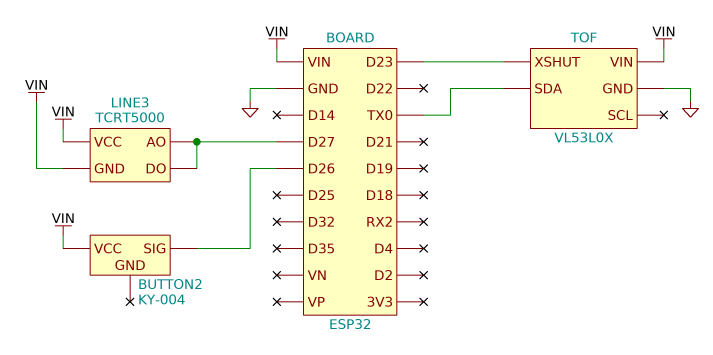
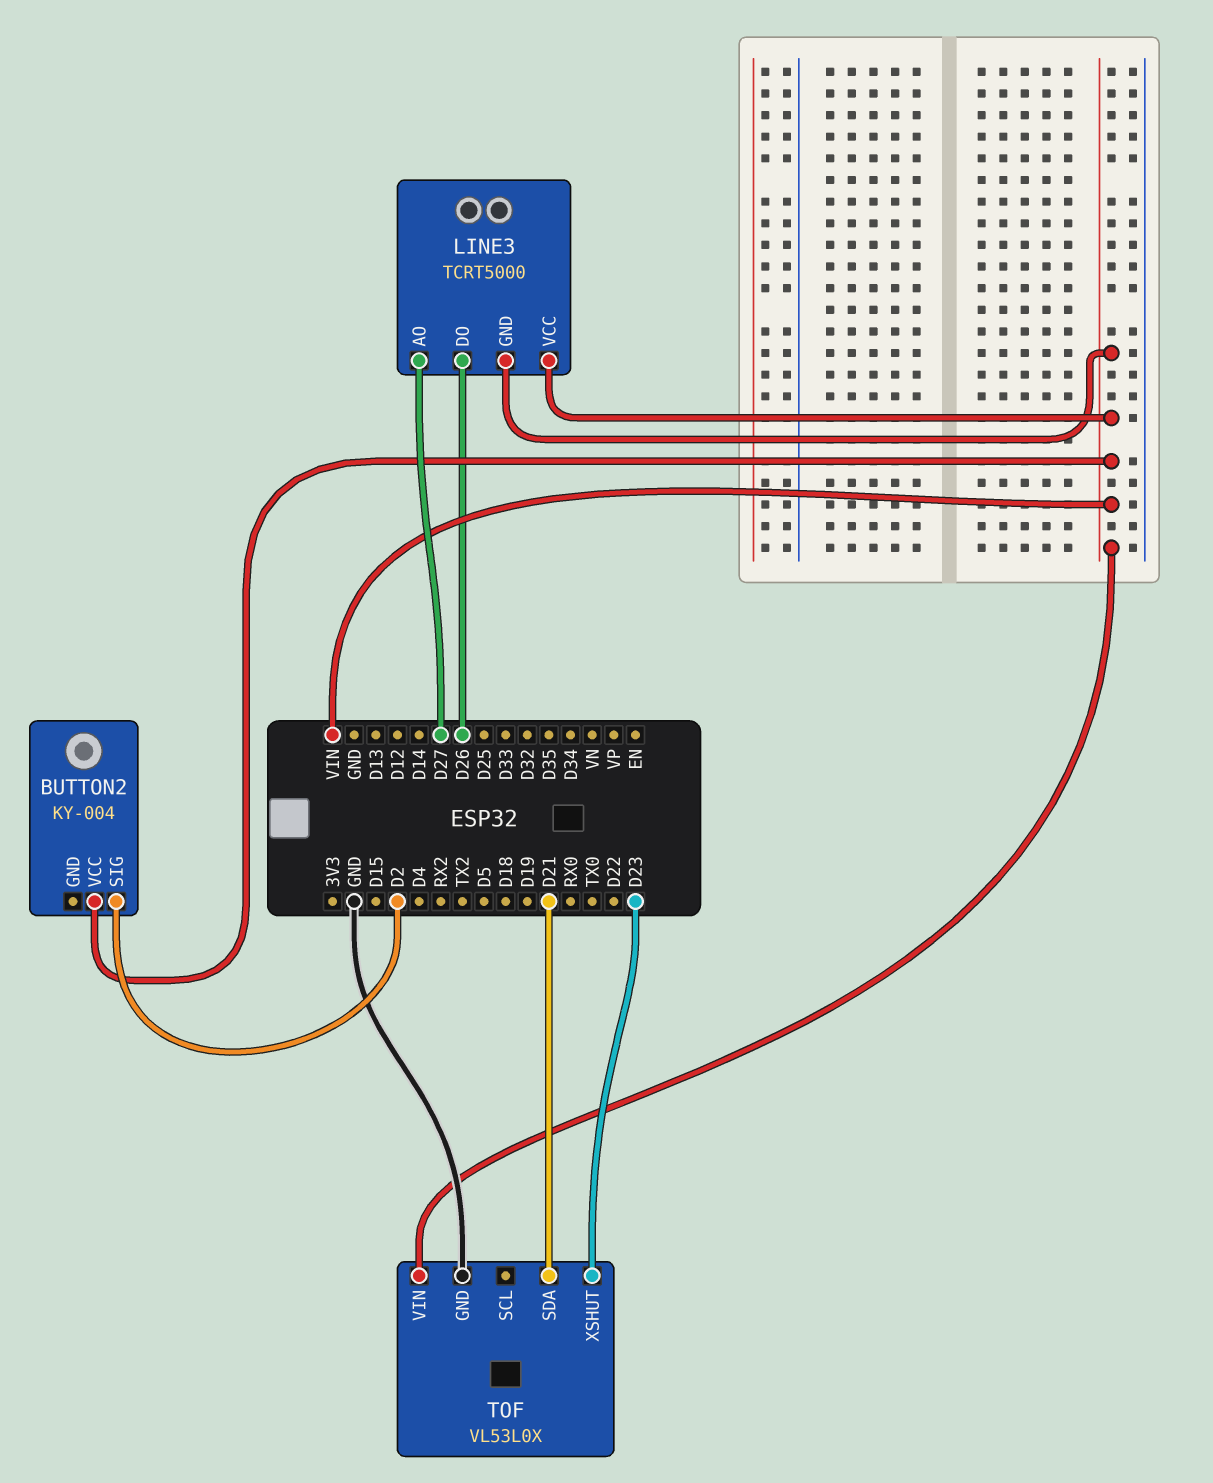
BUTTON2 pin SIG: D26 -> D2
LINE3 pin DO: D27 -> D26
TOF pin SDA: TX0 -> D21

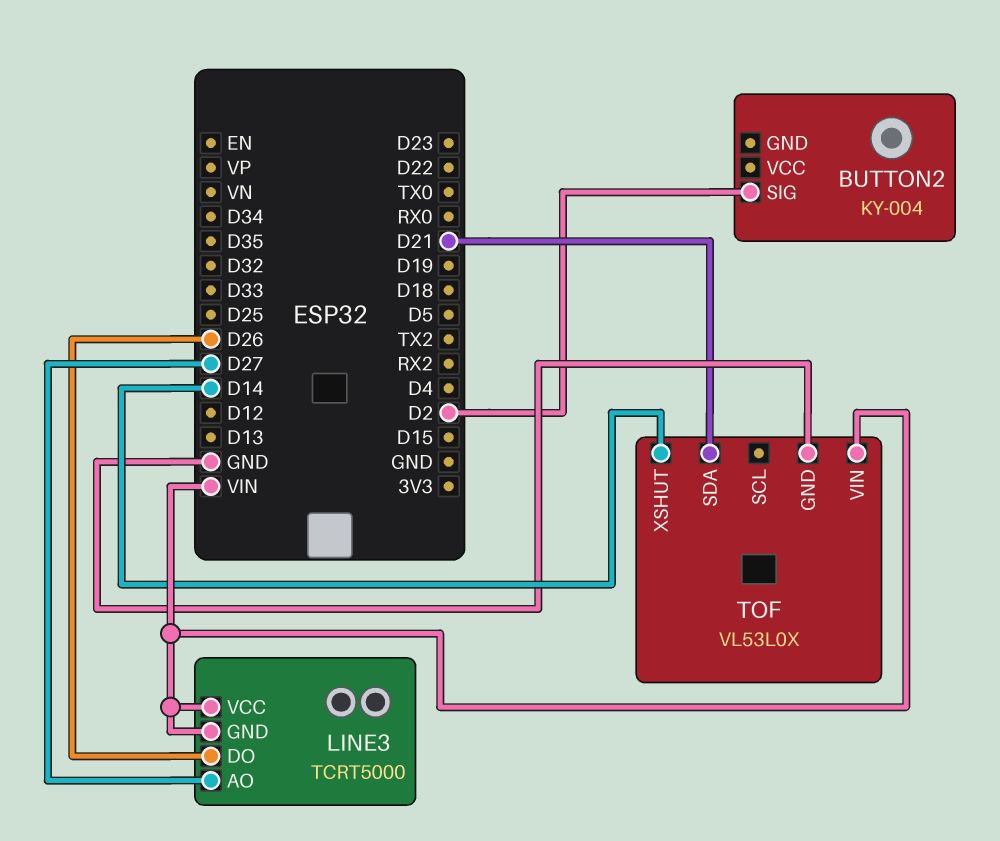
BUTTON2 pin VCC: VIN -> none
TOF pin XSHUT: D23 -> D14

